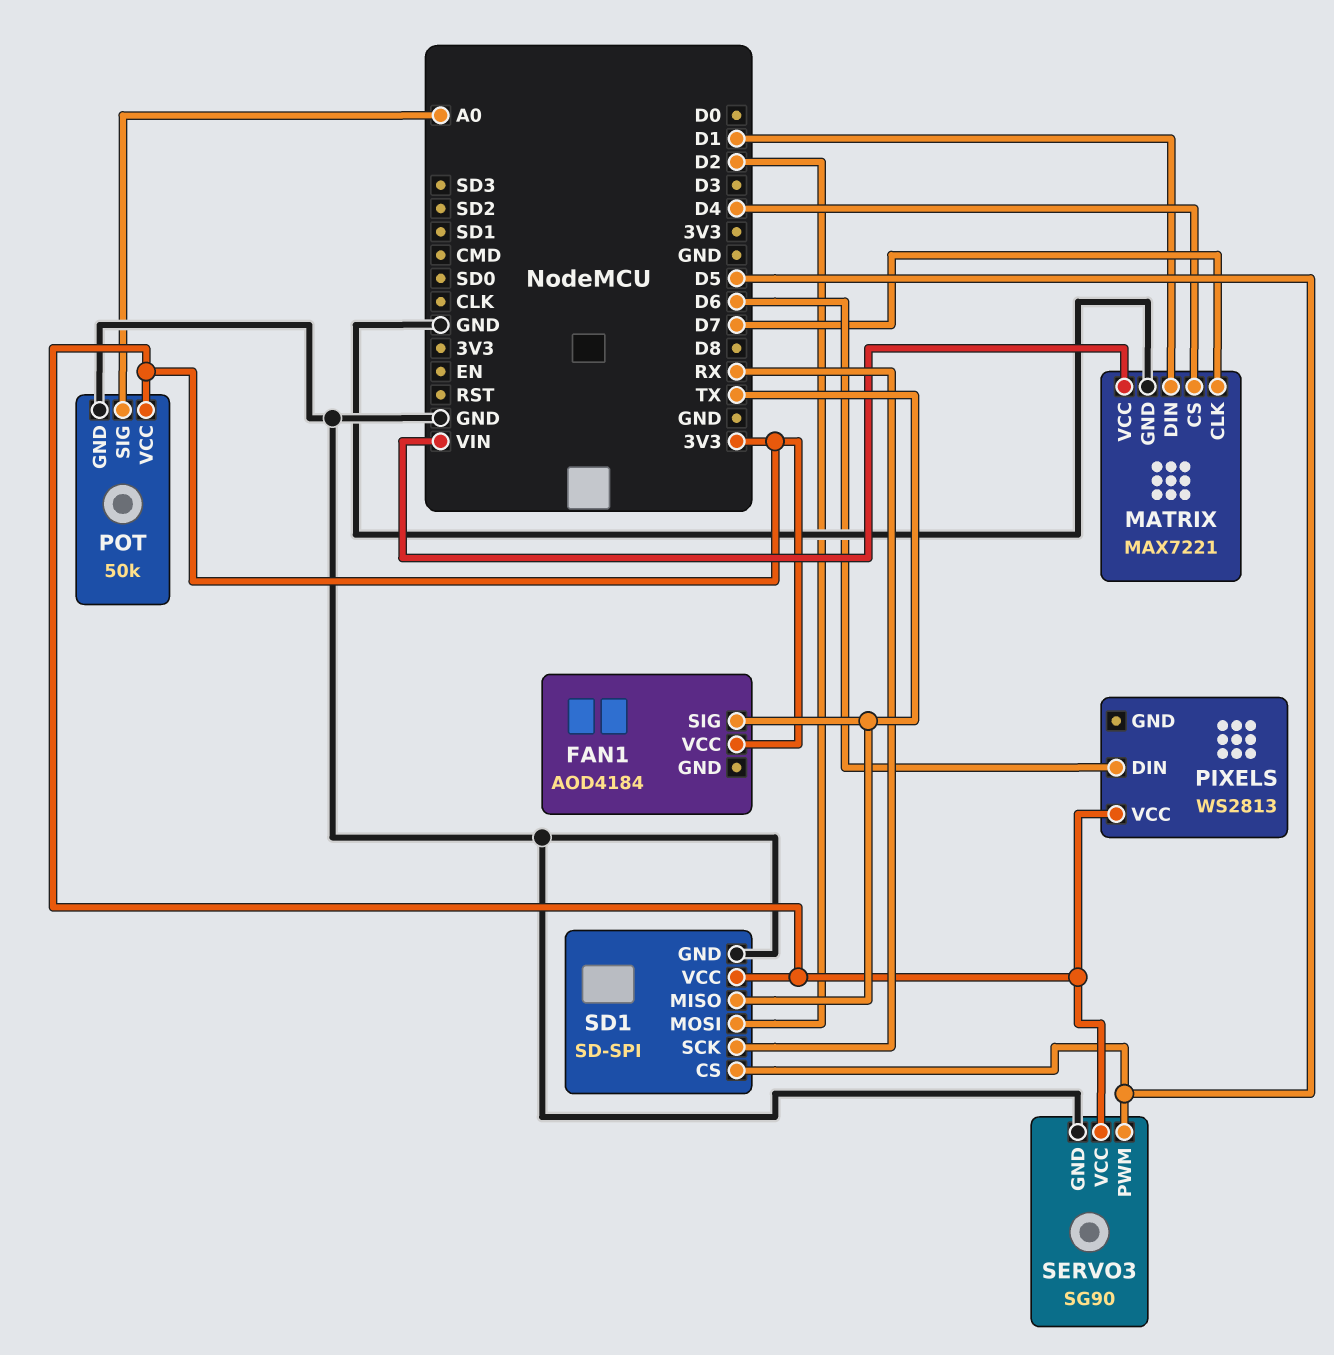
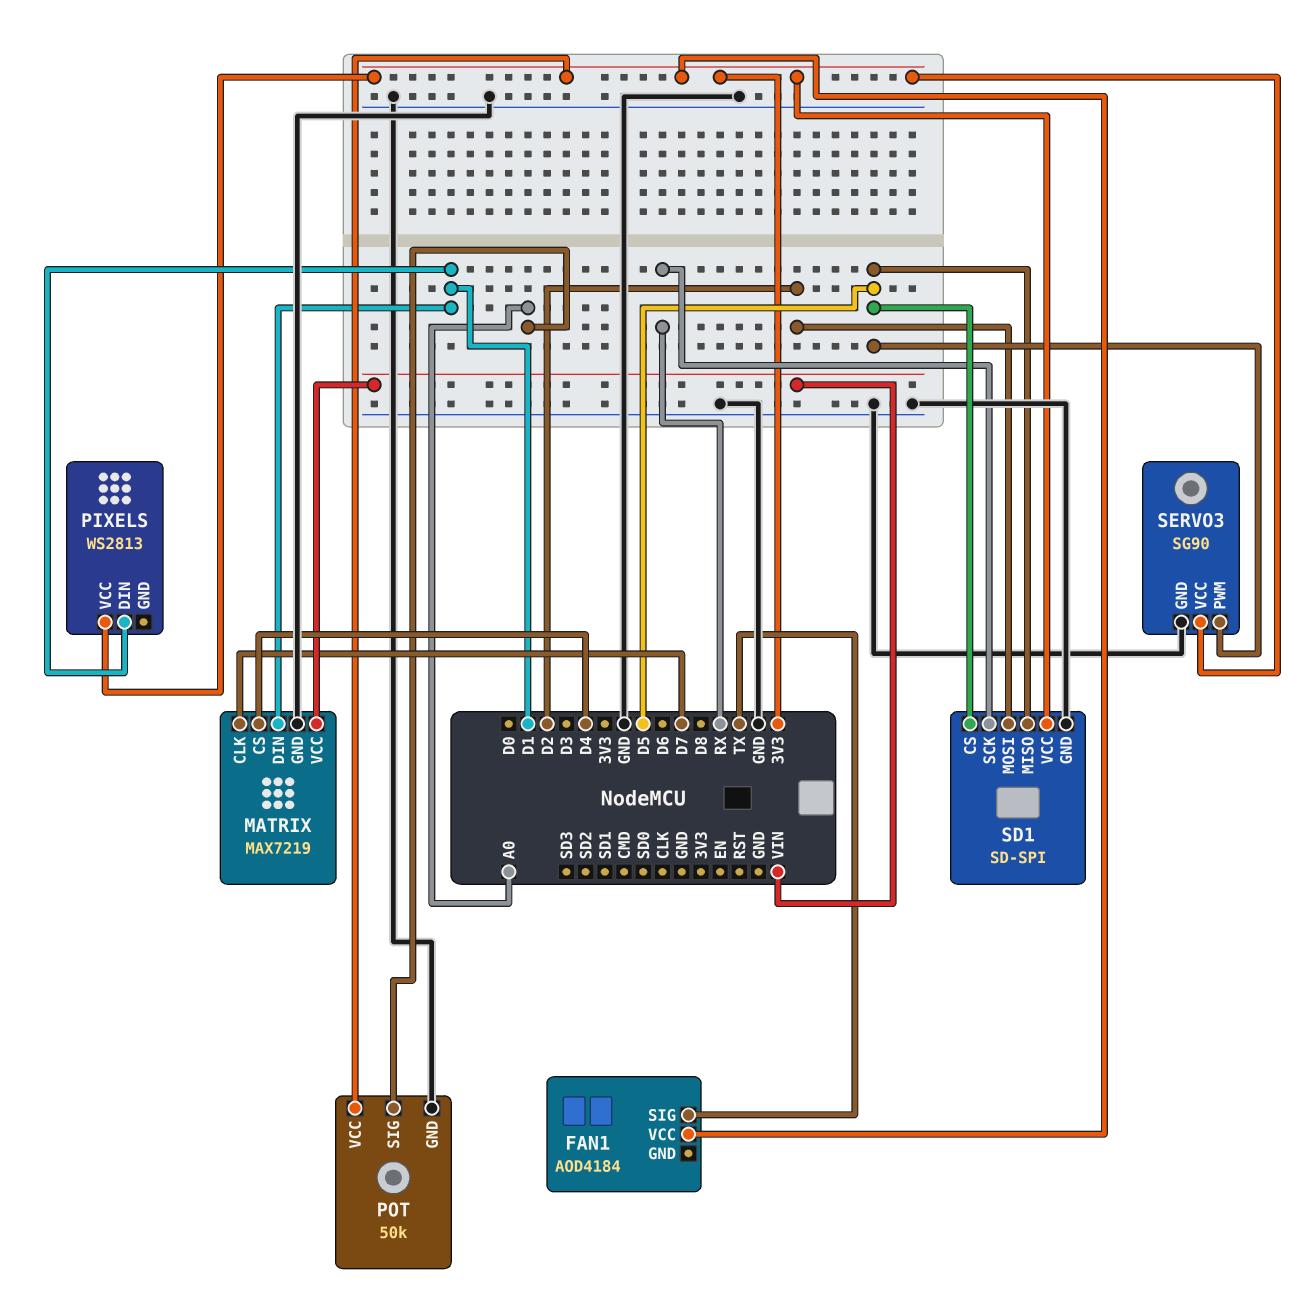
MATRIX: MAX7221 -> MAX7219
PIXELS pin DIN: D6 -> D1
SD1 pin MISO: TX -> D5

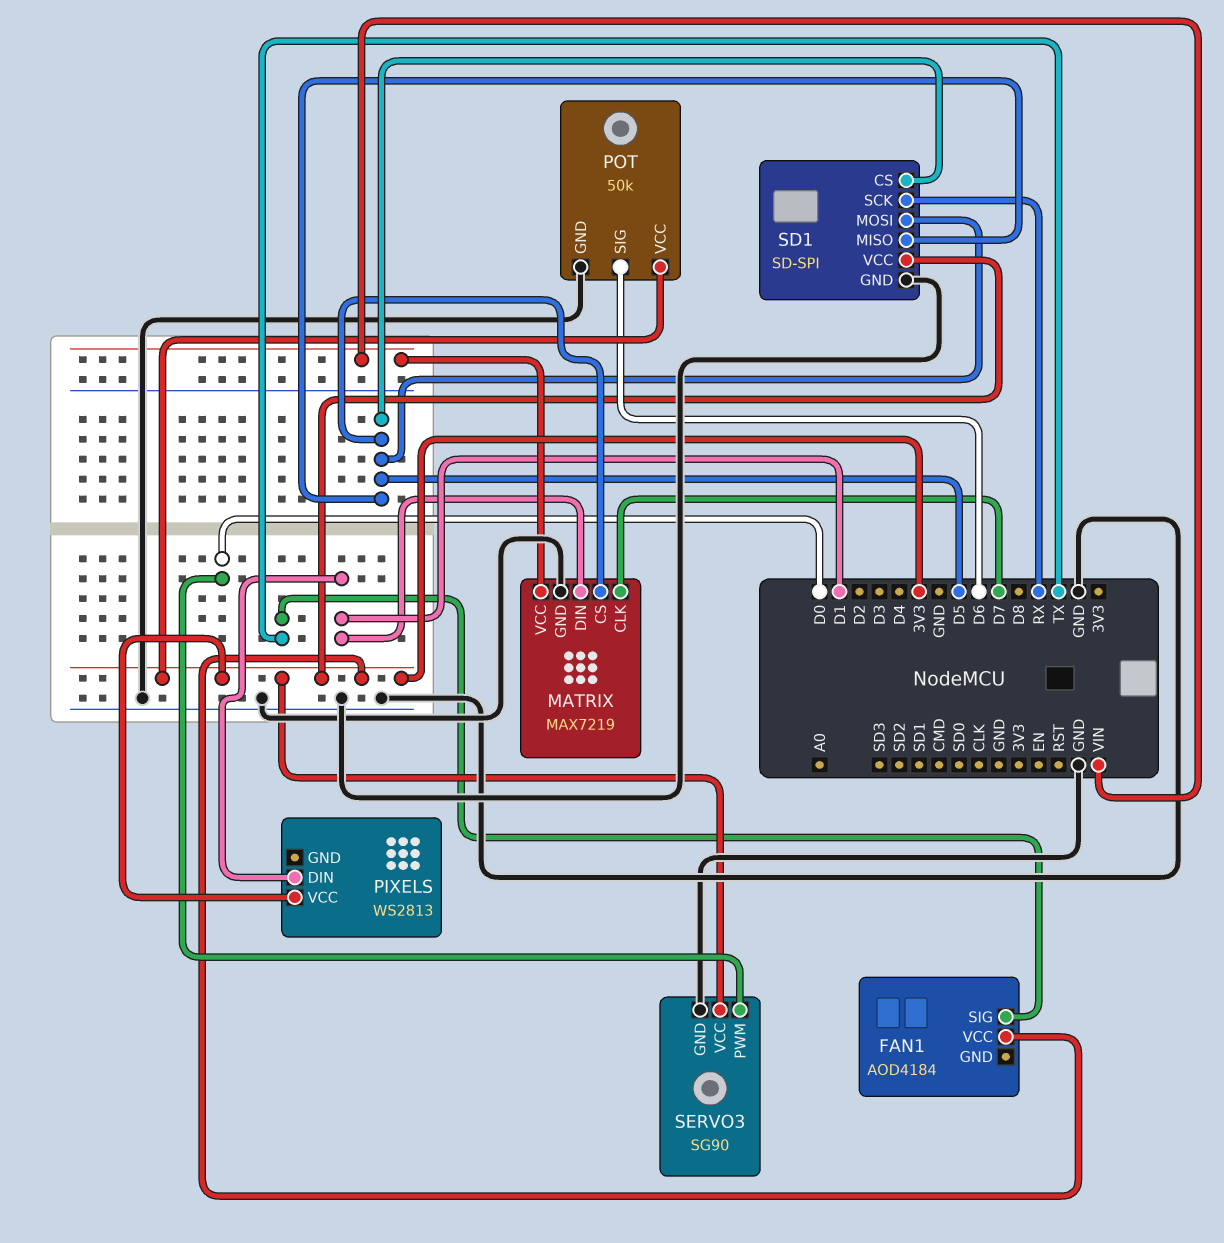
MATRIX pin CS: D4 -> D5
POT pin SIG: A0 -> D6
SD1 pin MOSI: D2 -> D5
SERVO3 pin PWM: D5 -> D0

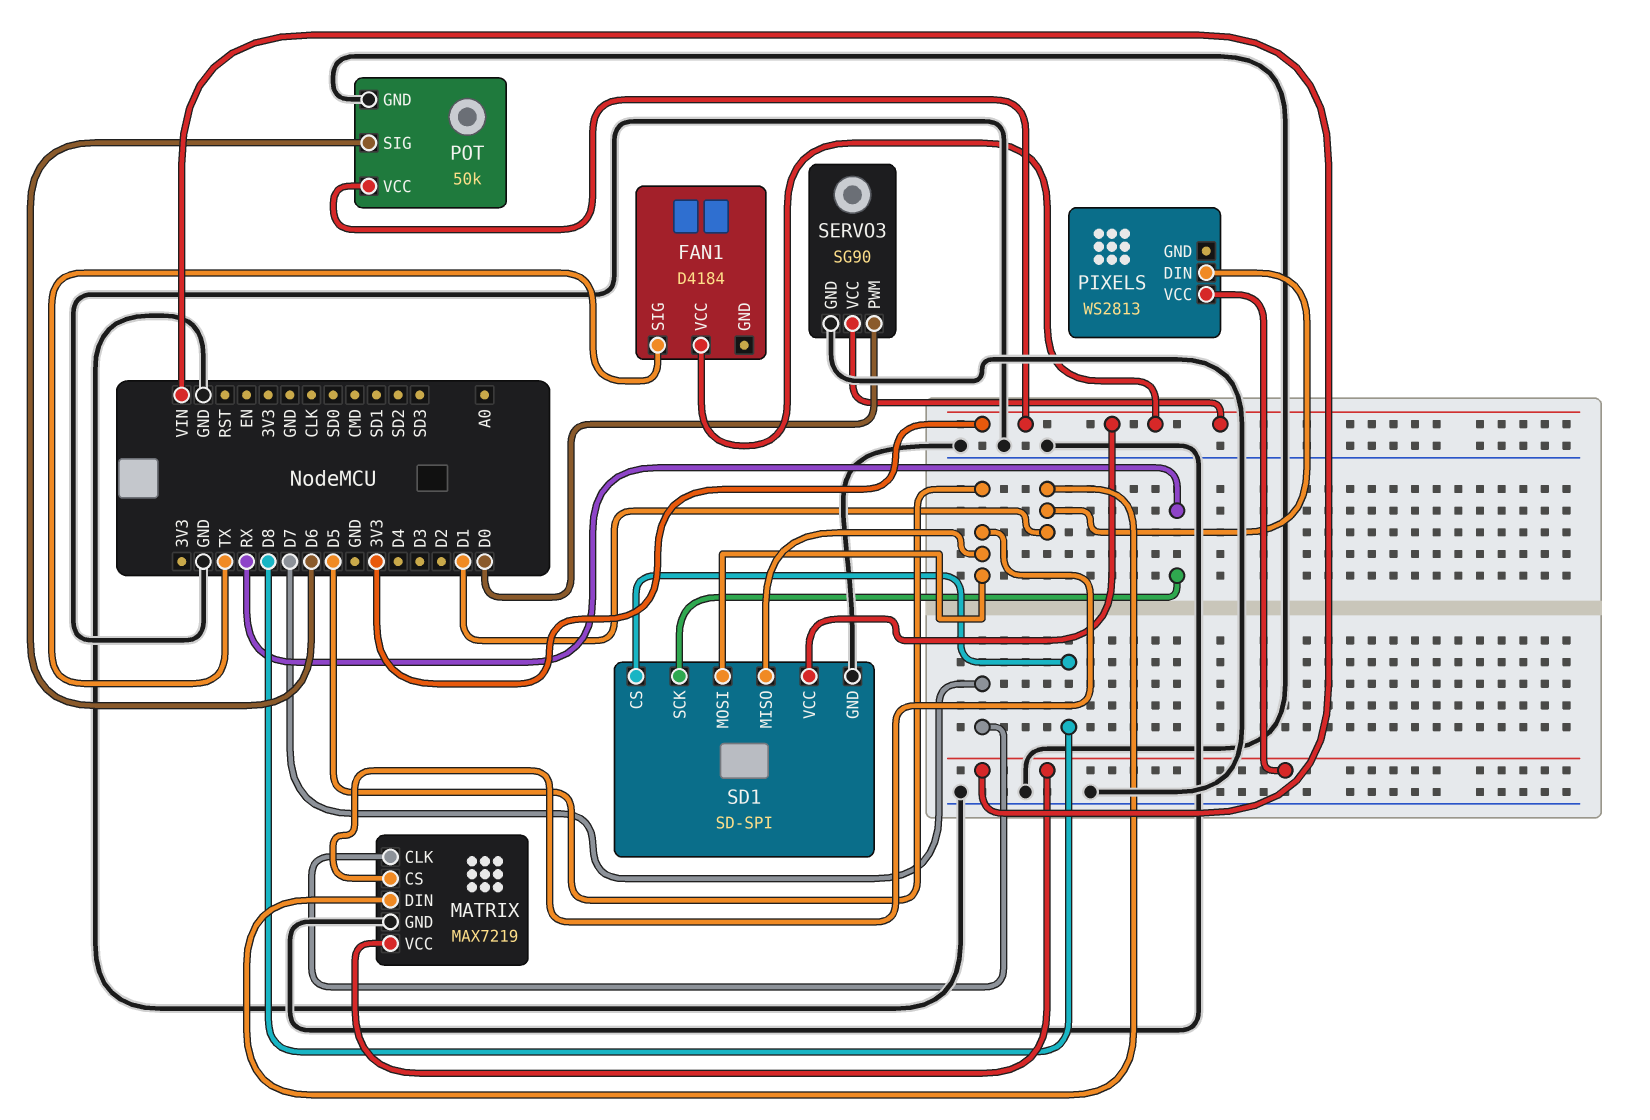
FAN1: AOD4184 -> D4184
PIXELS pin VCC: 3V3 -> VIN
SD1 pin CS: D5 -> D8

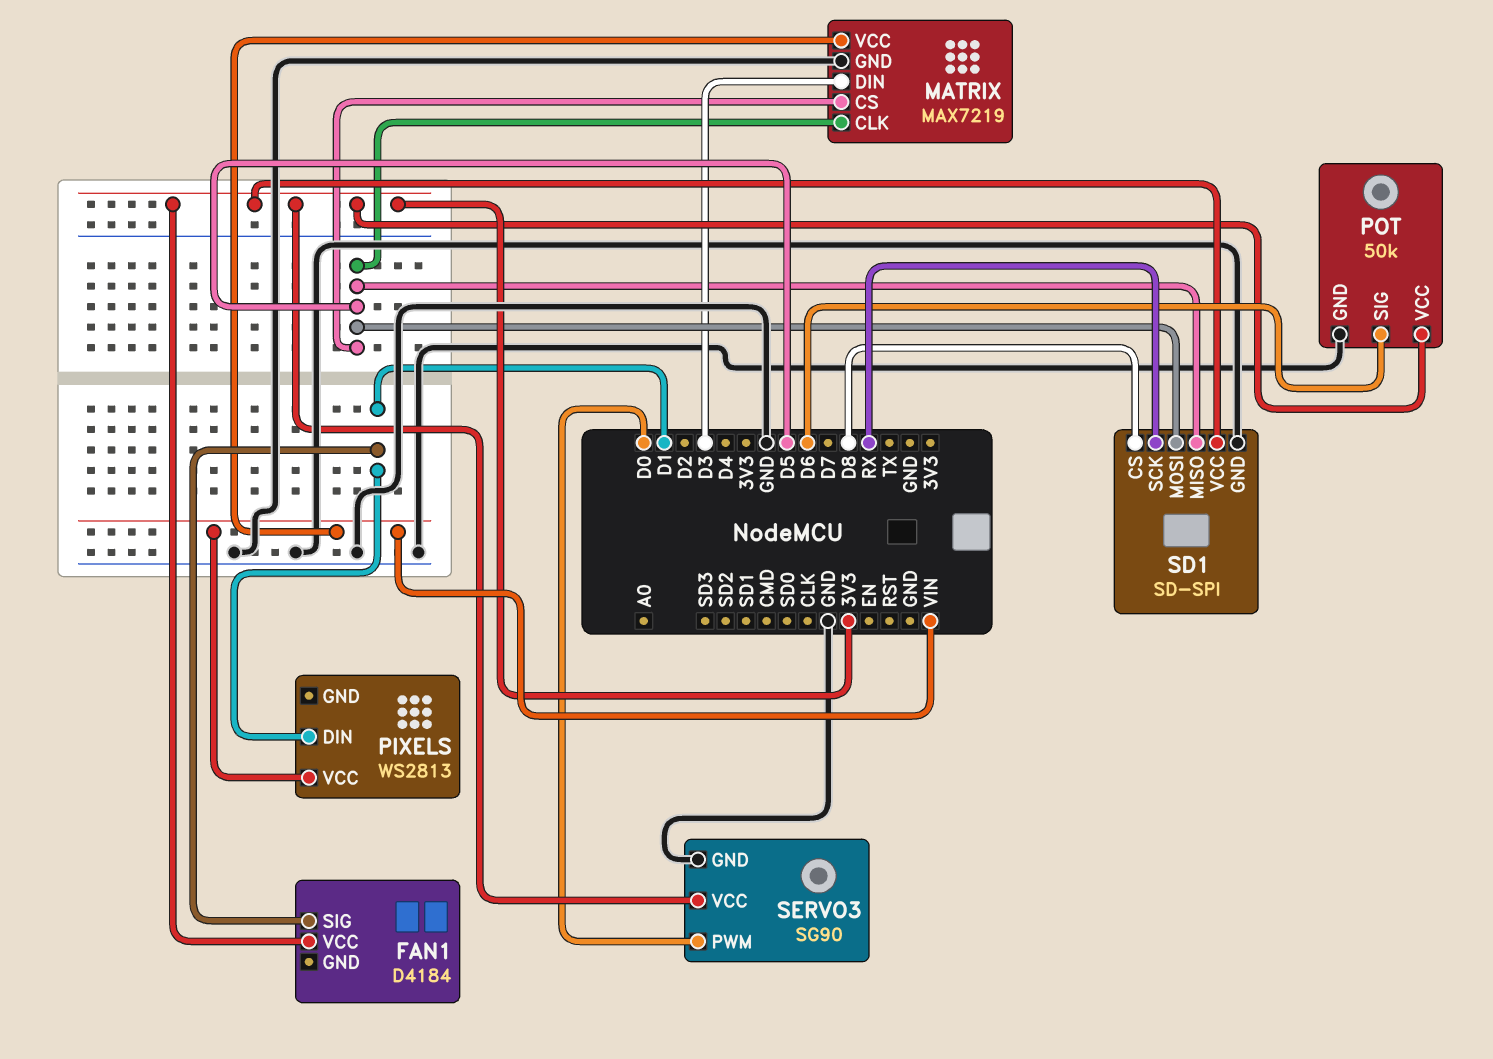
FAN1 pin SIG: TX -> D1
MATRIX pin CLK: D7 -> D5
MATRIX pin DIN: D1 -> D3

